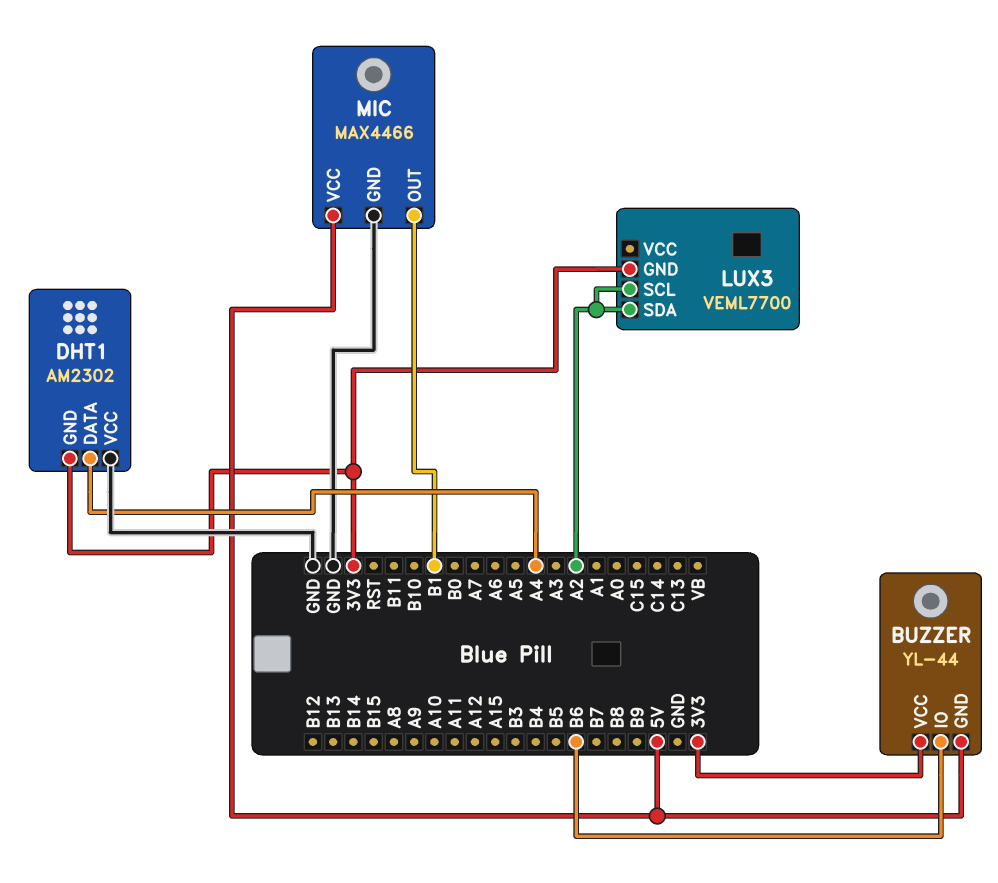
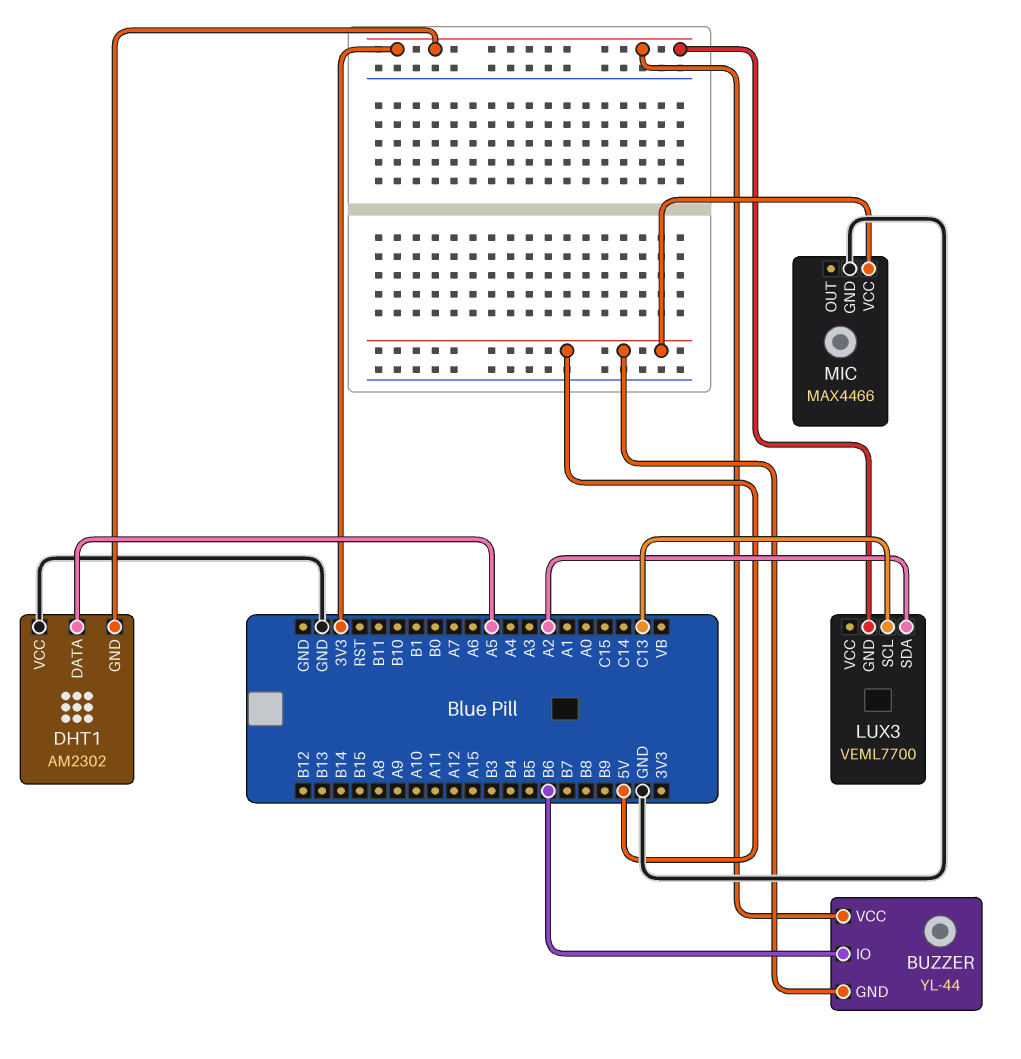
DHT1 pin DATA: A4 -> A5
LUX3 pin SCL: A2 -> C13
MIC pin OUT: B1 -> none

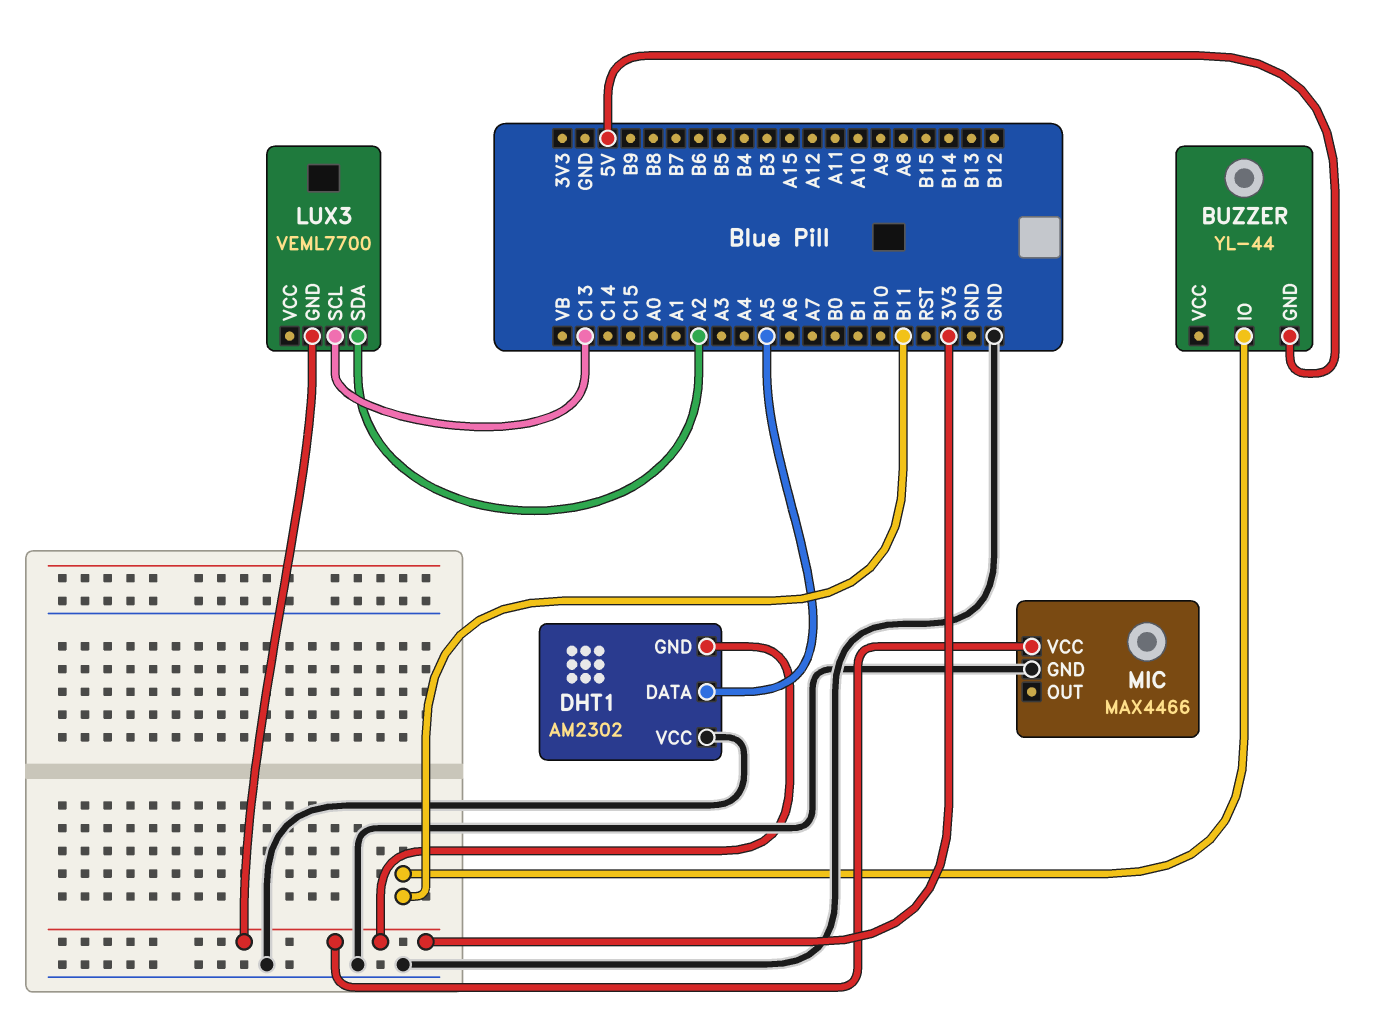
BUZZER pin IO: B6 -> B11
BUZZER pin VCC: 3V3 -> none
MIC pin VCC: 5V -> 3V3

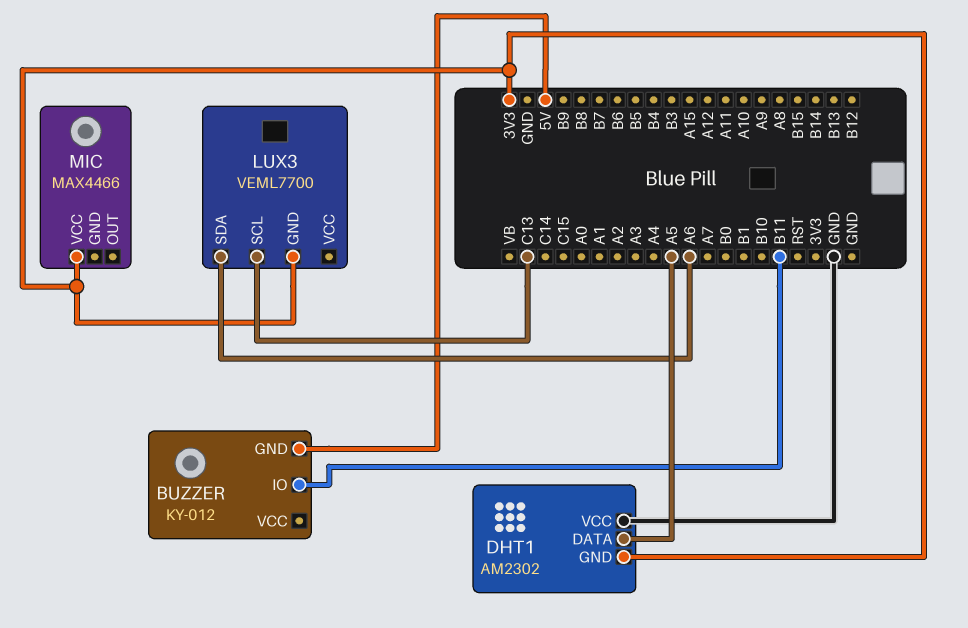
BUZZER: YL-44 -> KY-012
LUX3 pin SDA: A2 -> A6
MIC pin GND: GND -> none

